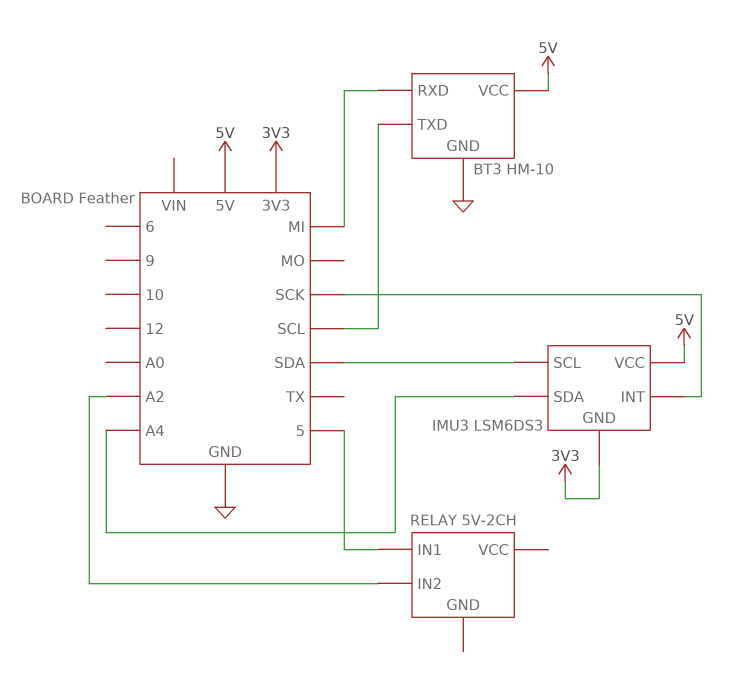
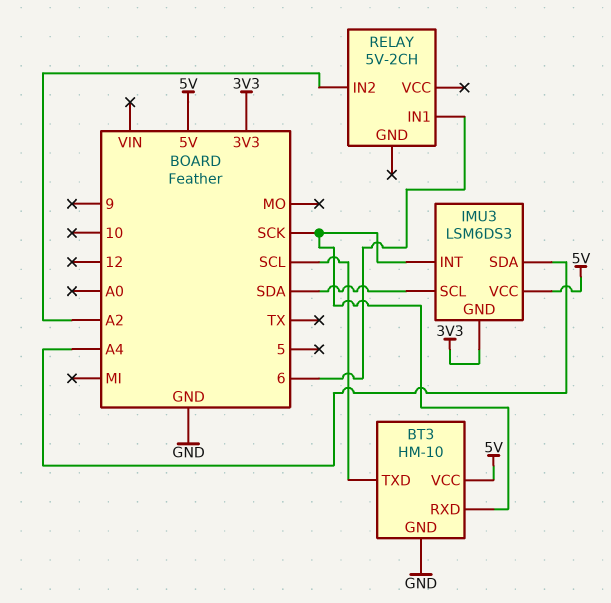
BT3 pin RXD: MI -> SCK
RELAY pin IN1: 5 -> 6

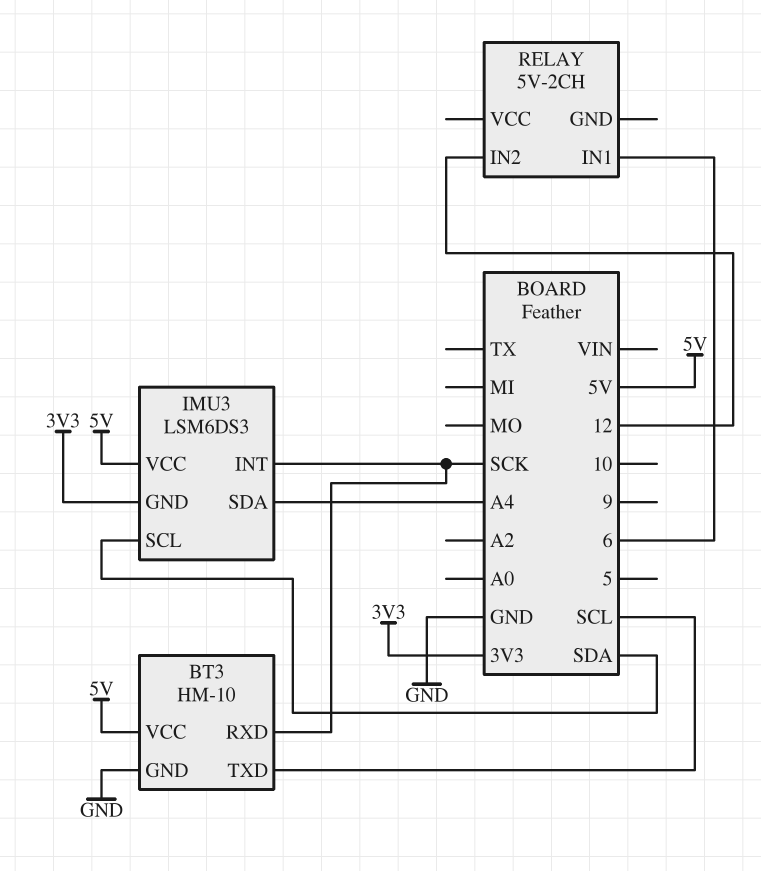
RELAY pin IN2: A2 -> 12

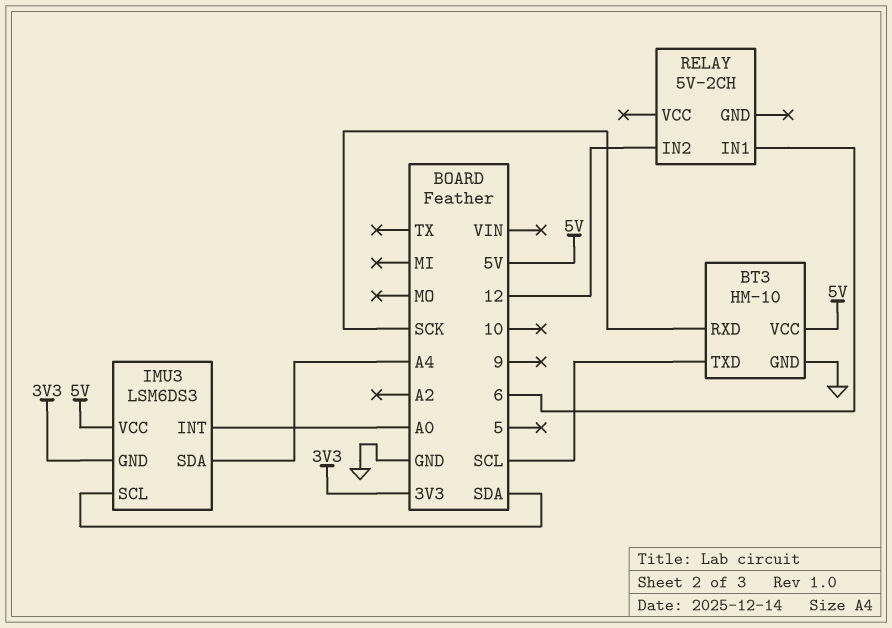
IMU3 pin INT: SCK -> A0

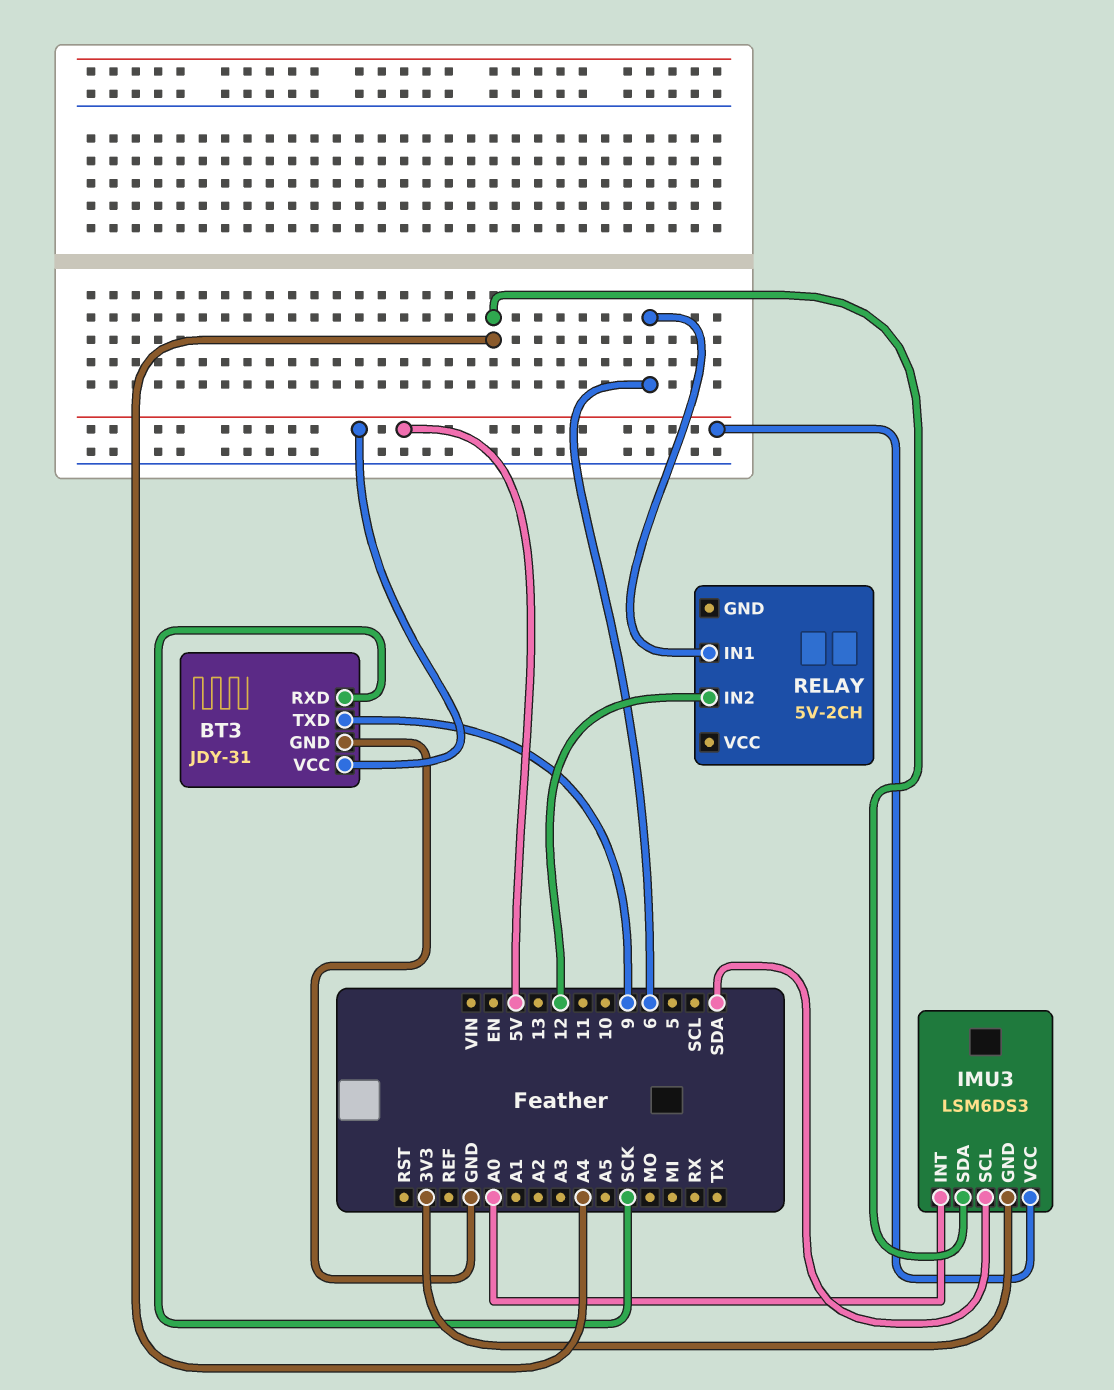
BT3: HM-10 -> JDY-31
BT3 pin TXD: SCL -> 9

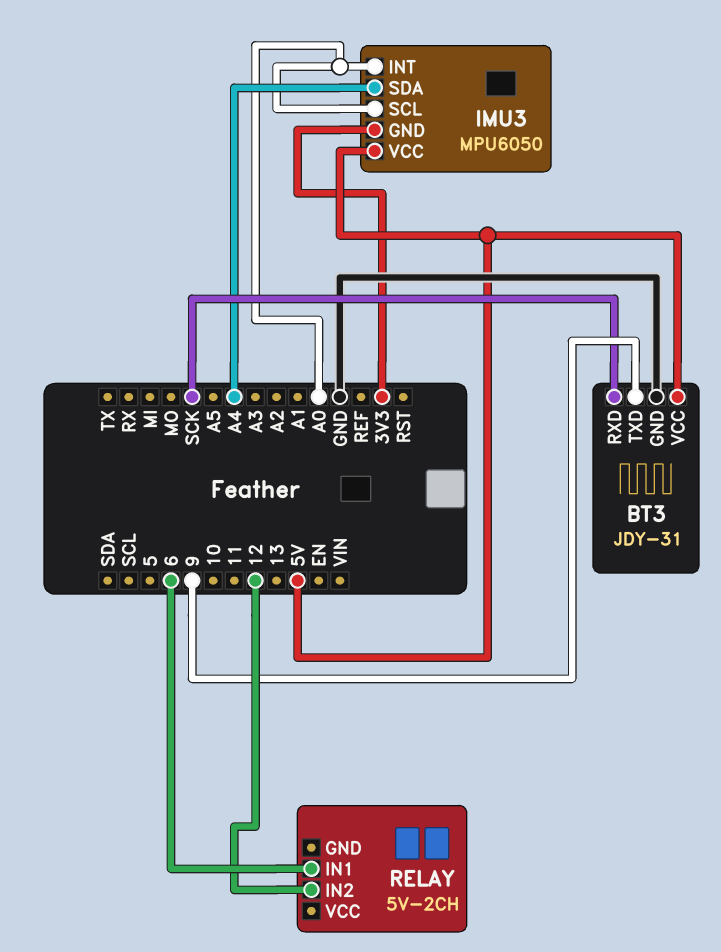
IMU3: LSM6DS3 -> MPU6050
IMU3 pin SCL: SDA -> A0

